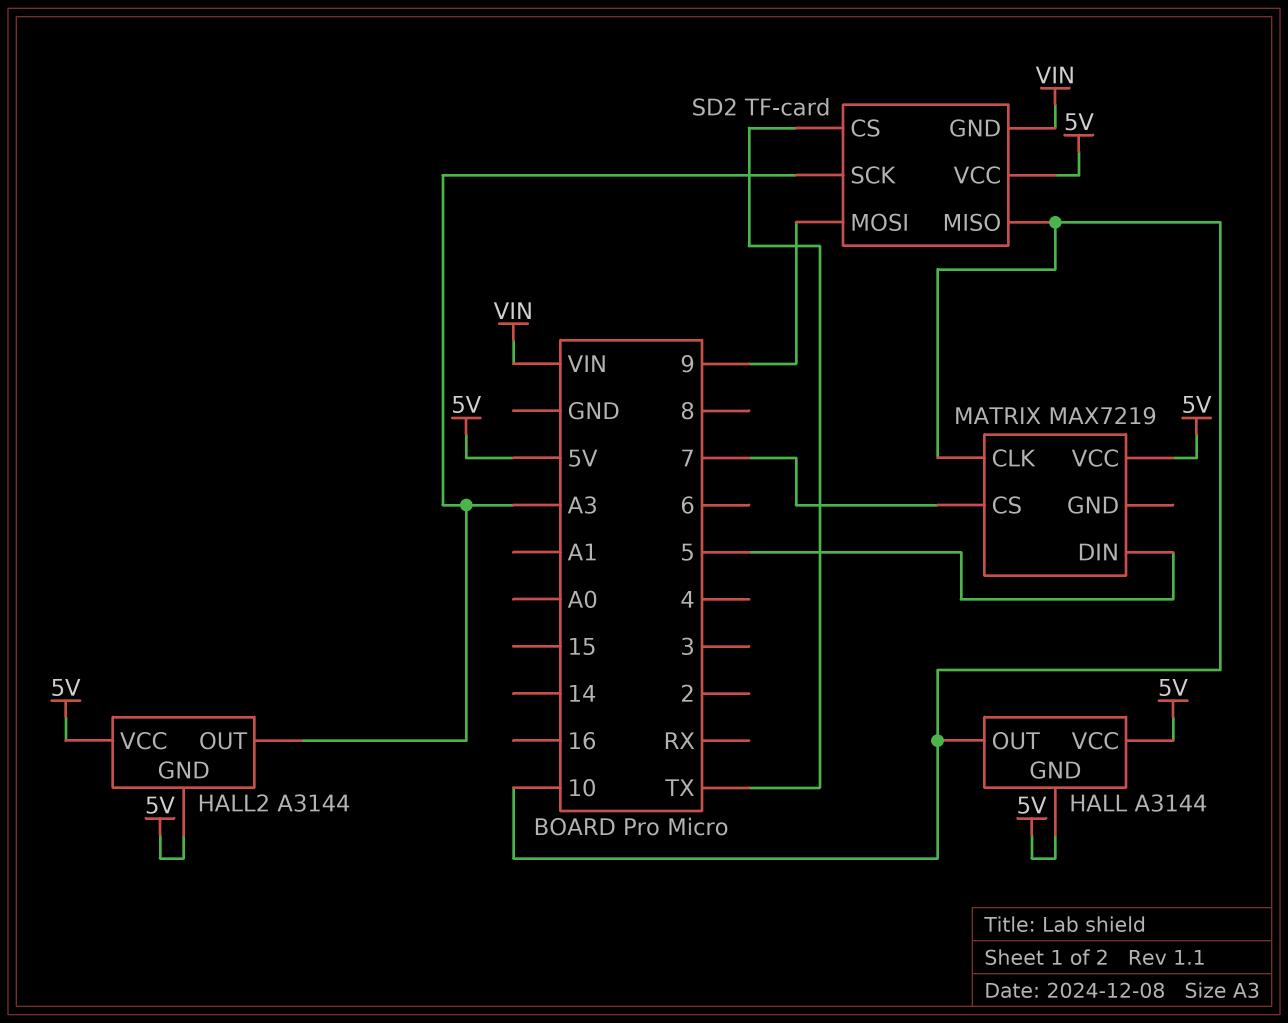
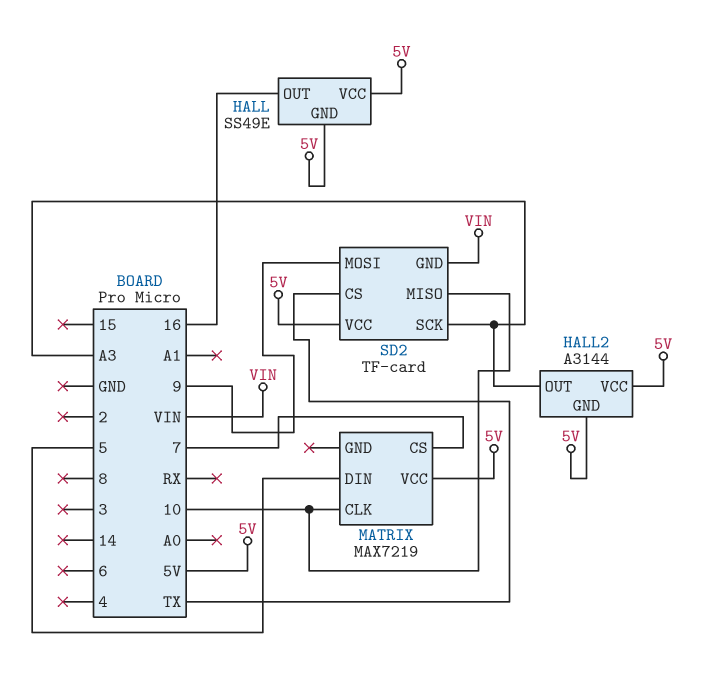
HALL: A3144 -> SS49E
HALL pin OUT: 10 -> 16

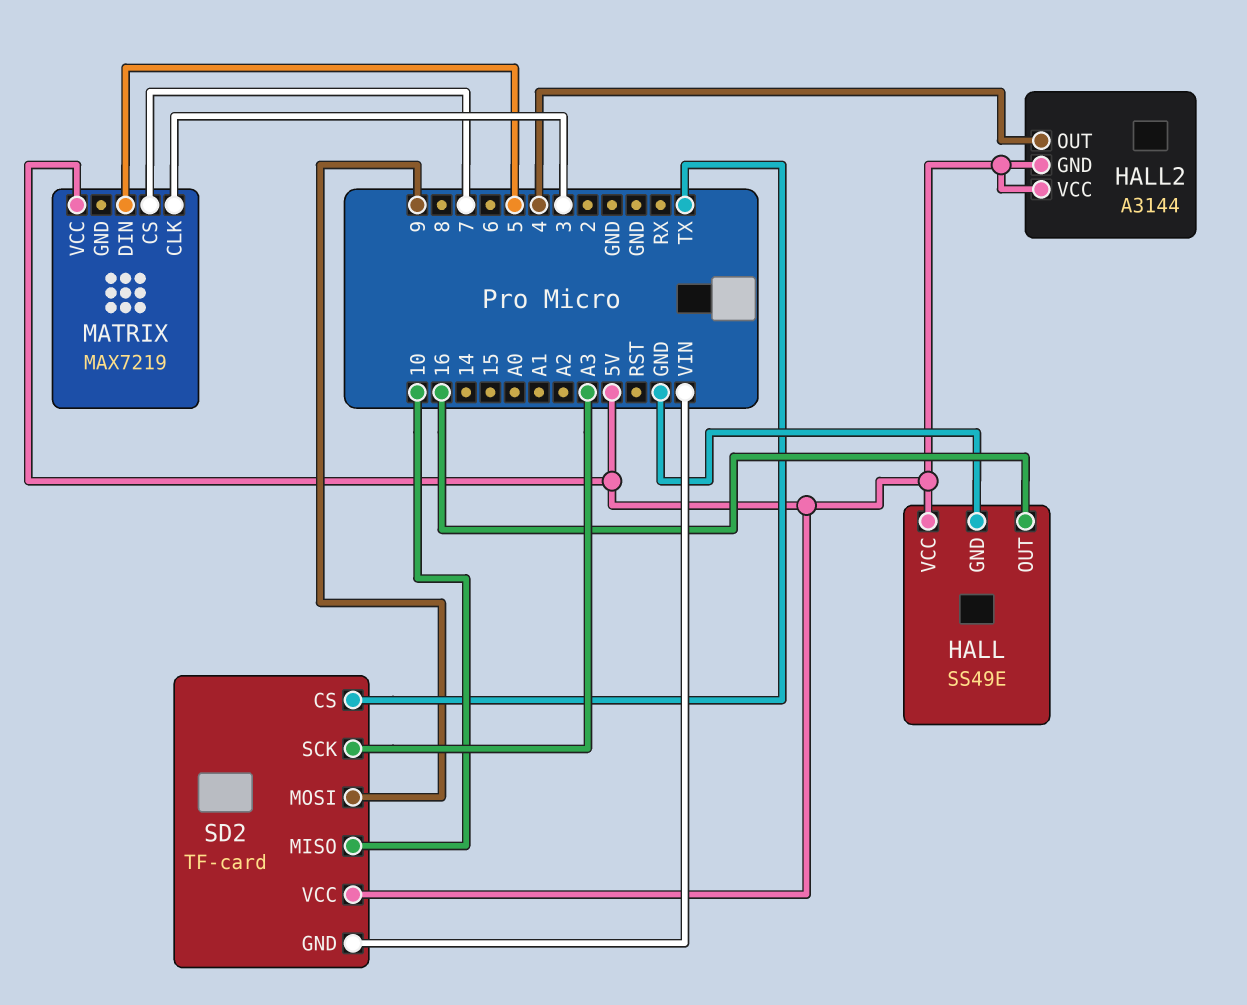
HALL pin GND: 5V -> GND
HALL2 pin OUT: A3 -> 4
MATRIX pin CLK: 10 -> 3

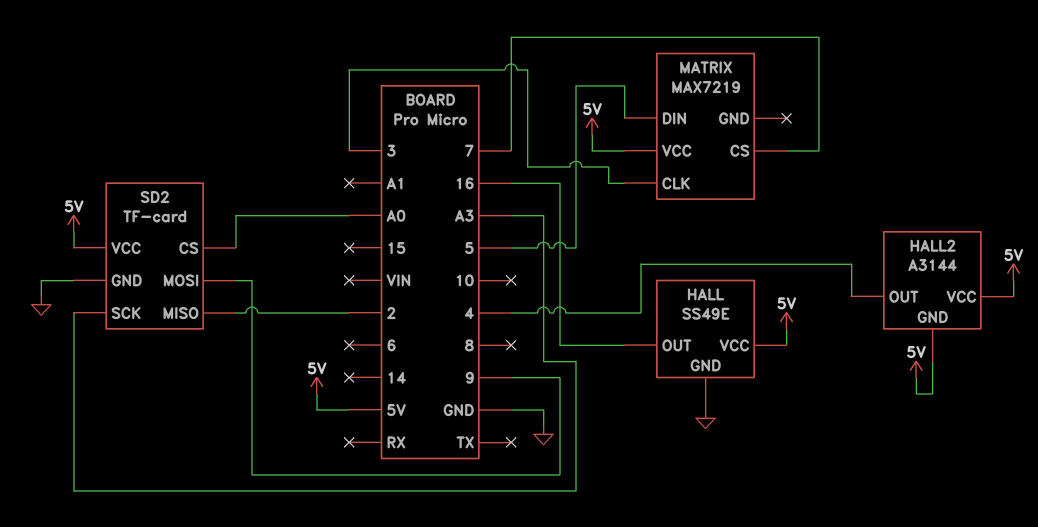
SD2 pin CS: TX -> A0
SD2 pin GND: VIN -> GND
SD2 pin MISO: 10 -> 2

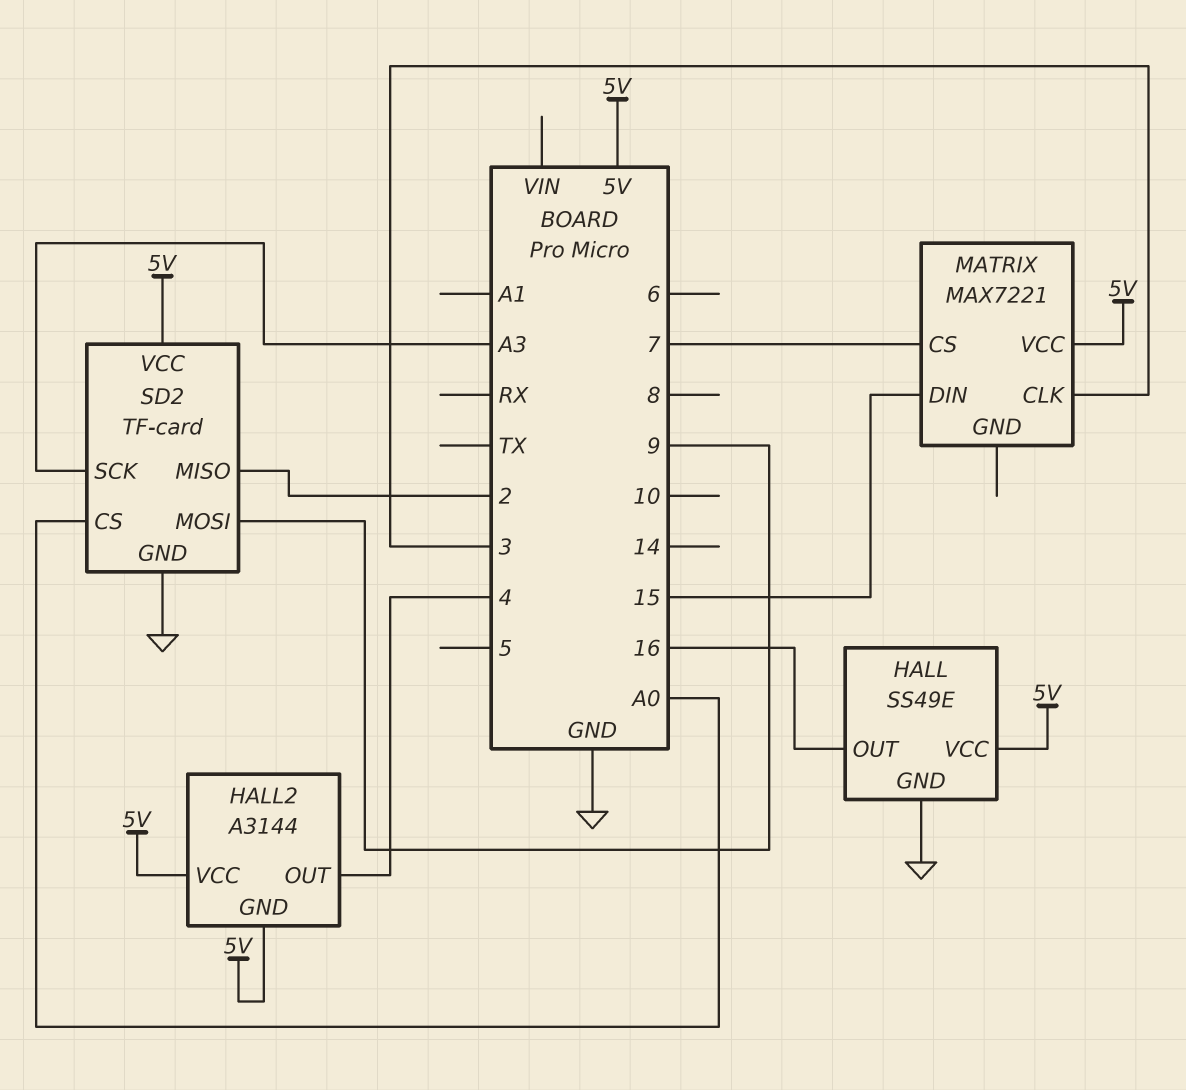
MATRIX: MAX7219 -> MAX7221
MATRIX pin DIN: 5 -> 15

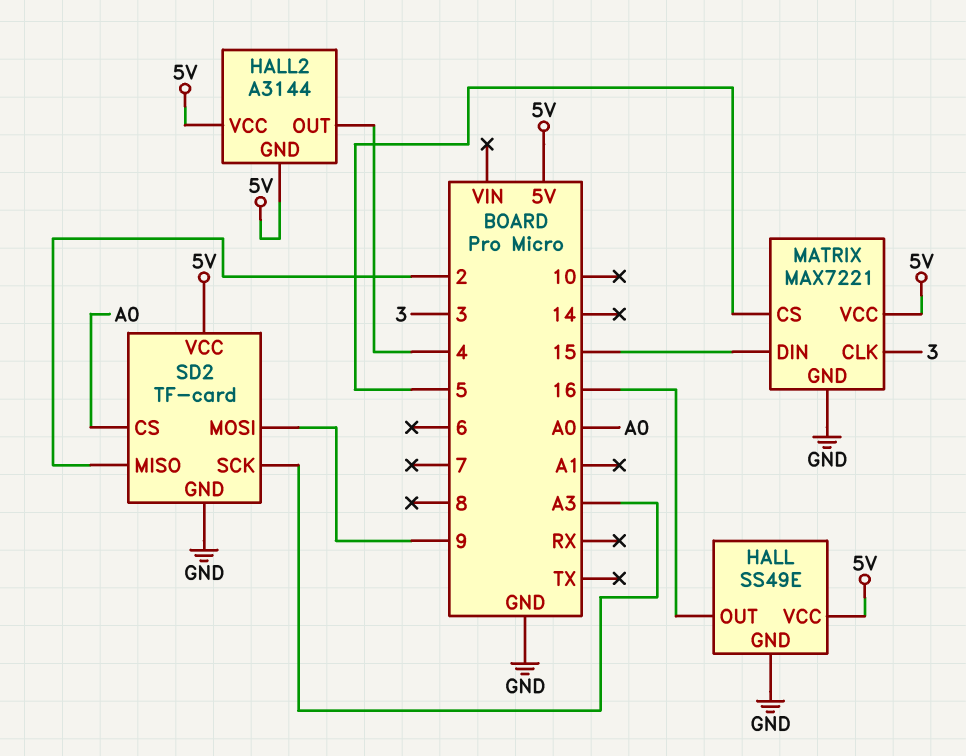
MATRIX pin CS: 7 -> 5
MATRIX pin GND: none -> GND

